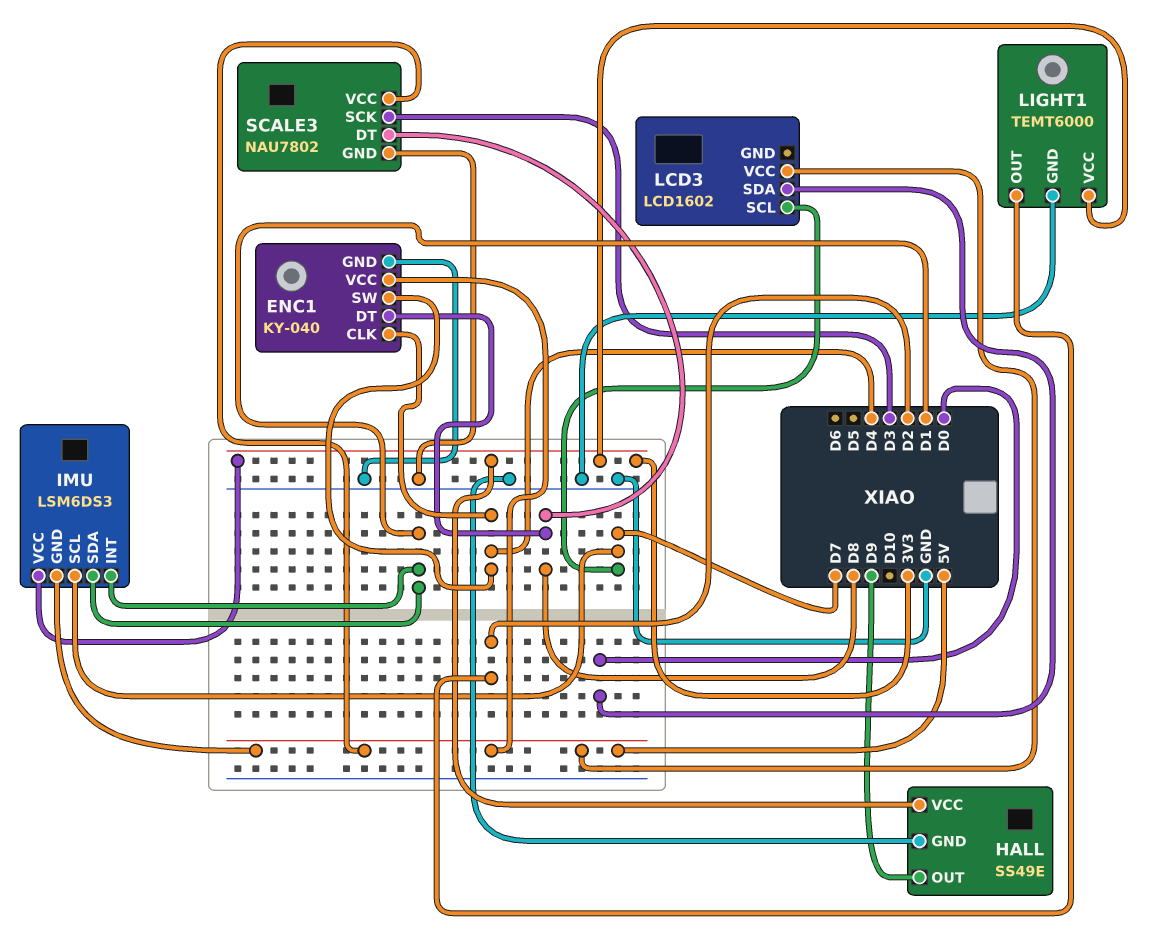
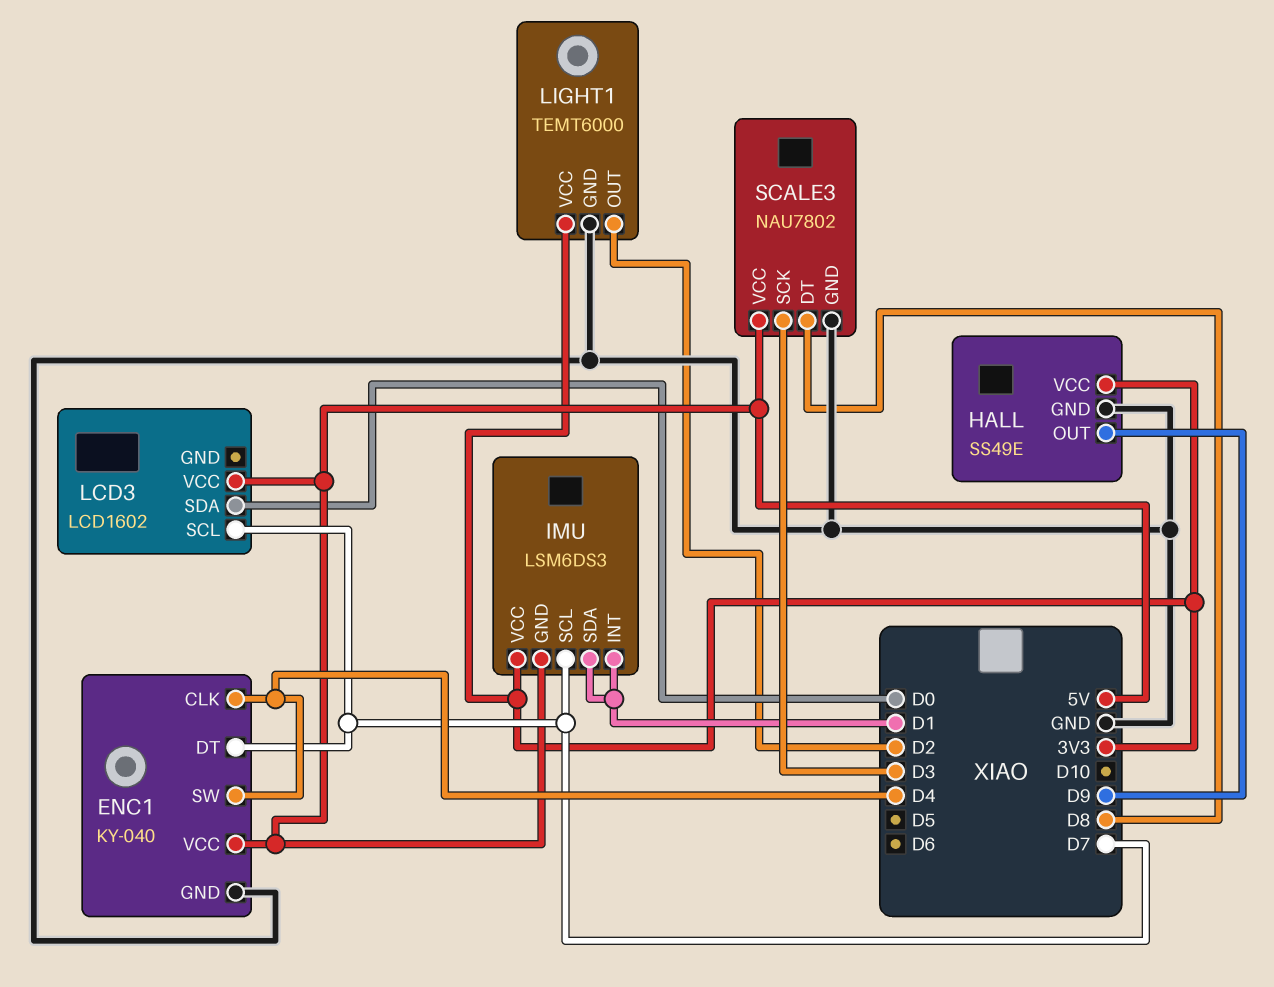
ENC1 pin DT: D8 -> D7

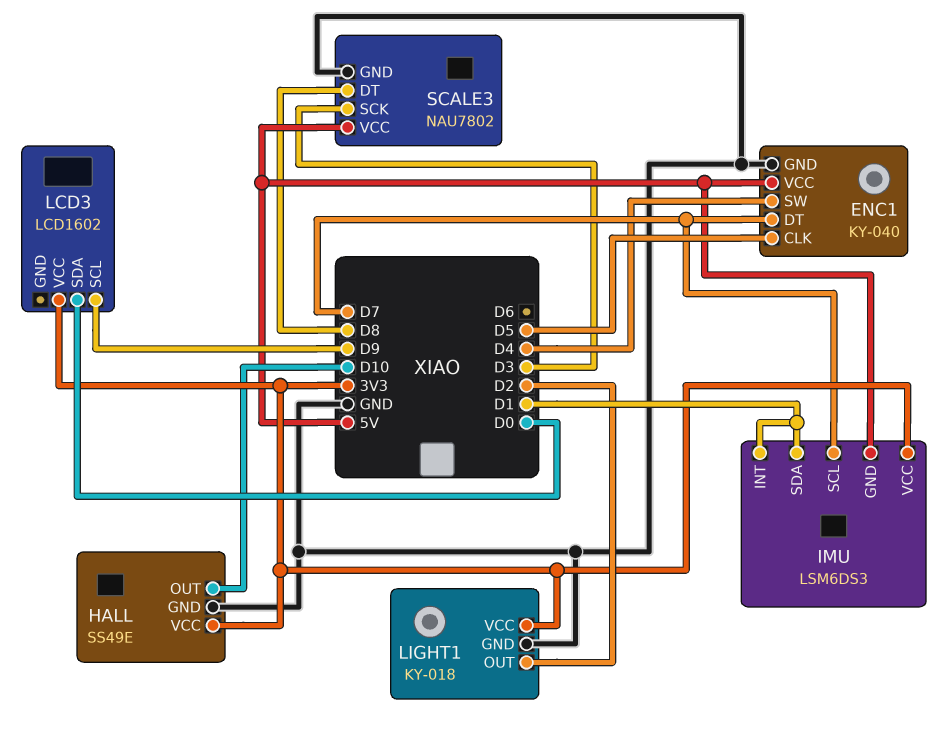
ENC1 pin CLK: D4 -> D5
HALL pin OUT: D9 -> D10
LCD3 pin SCL: D7 -> D9
LCD3 pin VCC: 5V -> 3V3
LIGHT1: TEMT6000 -> KY-018

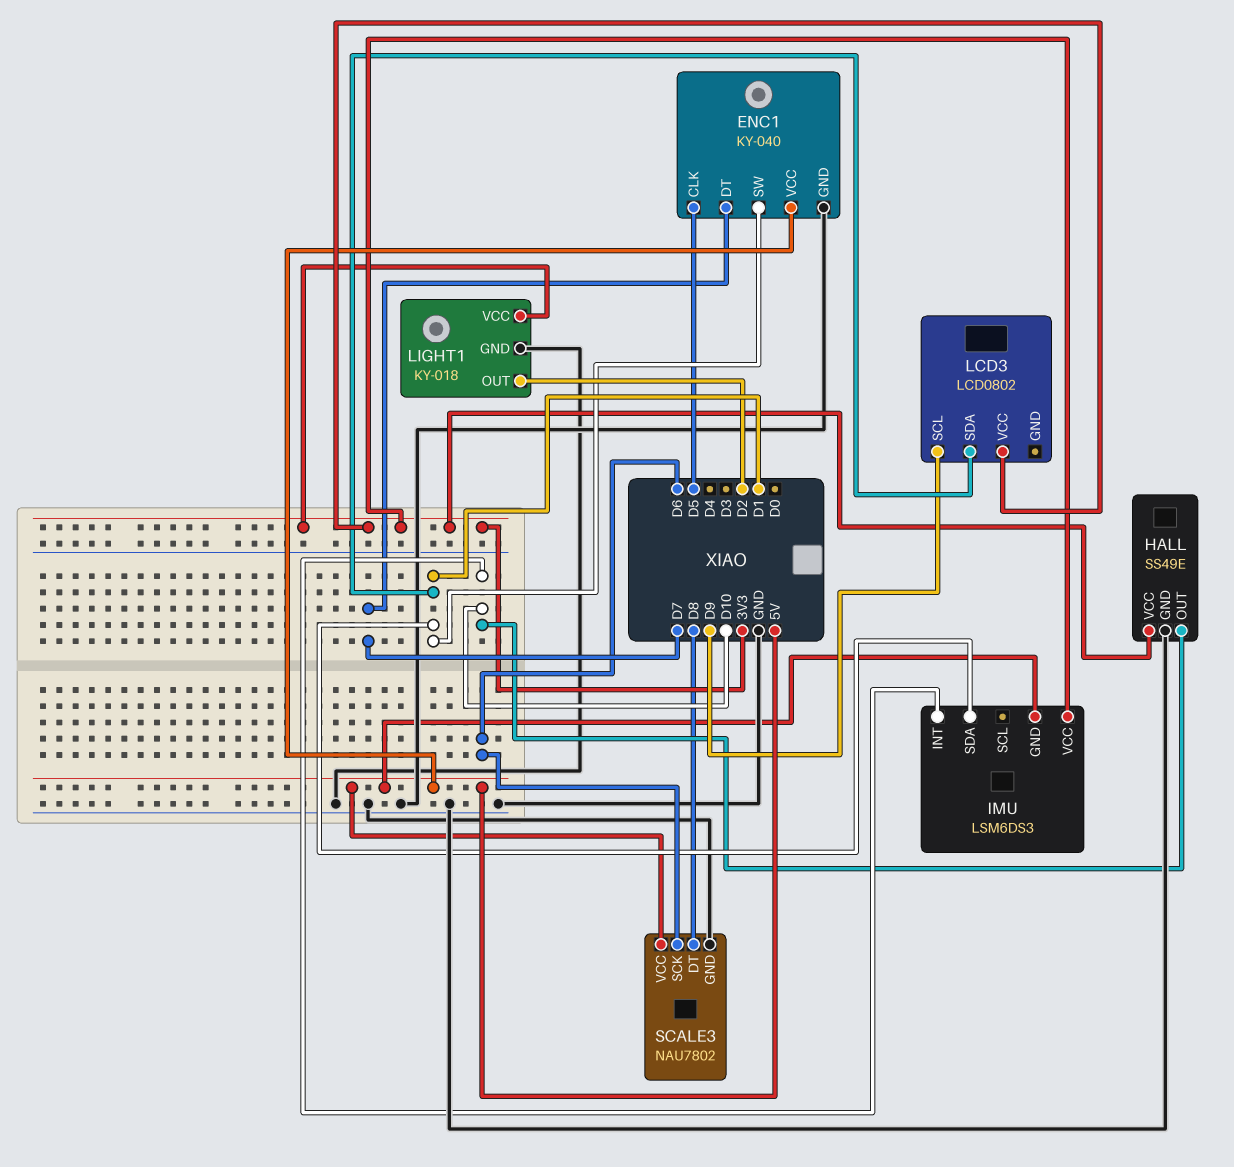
ENC1 pin SW: D4 -> D1
IMU pin INT: D1 -> D10
IMU pin SCL: D7 -> none
LCD3: LCD1602 -> LCD0802
LCD3 pin SDA: D0 -> D1
SCALE3 pin SCK: D3 -> D6

